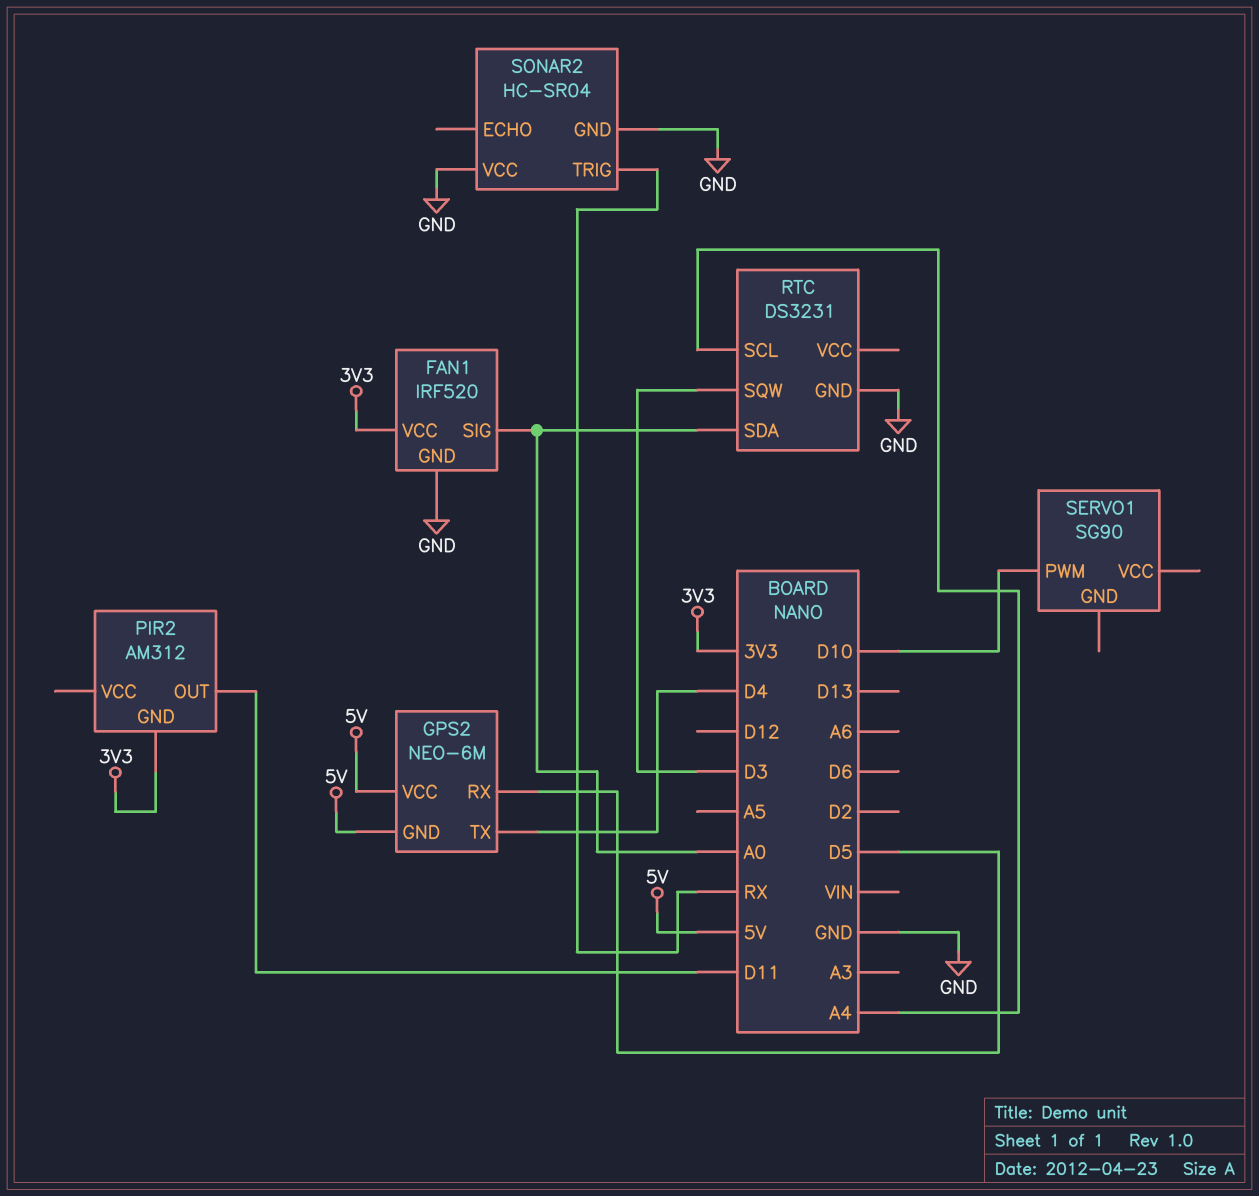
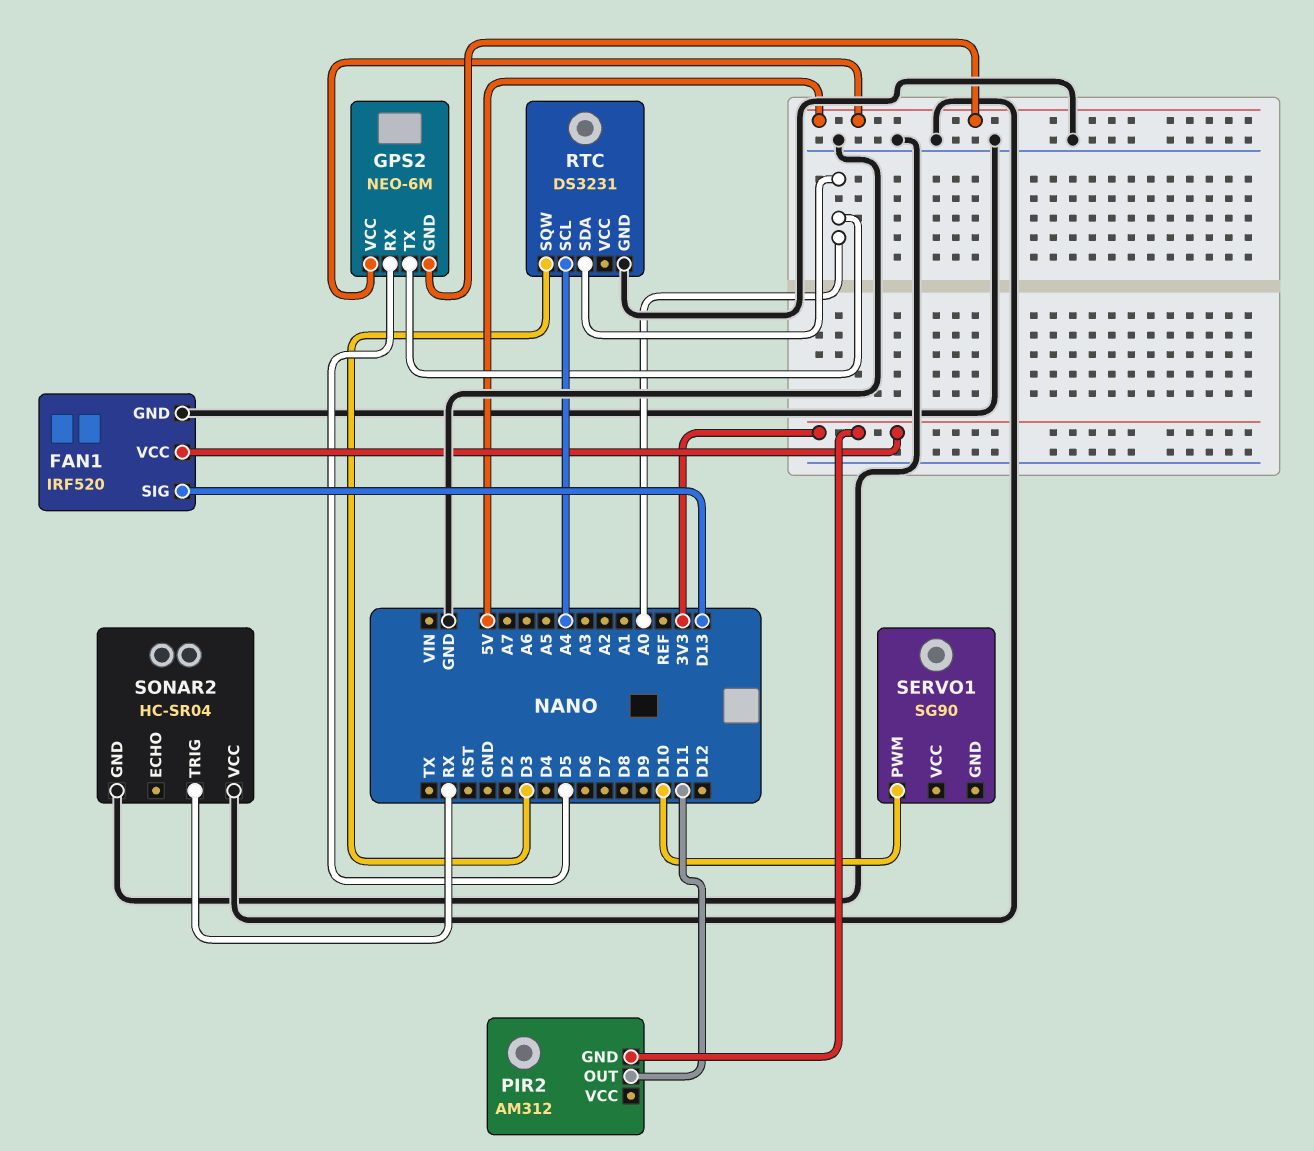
FAN1 pin SIG: A0 -> D13
GPS2 pin TX: D4 -> A0

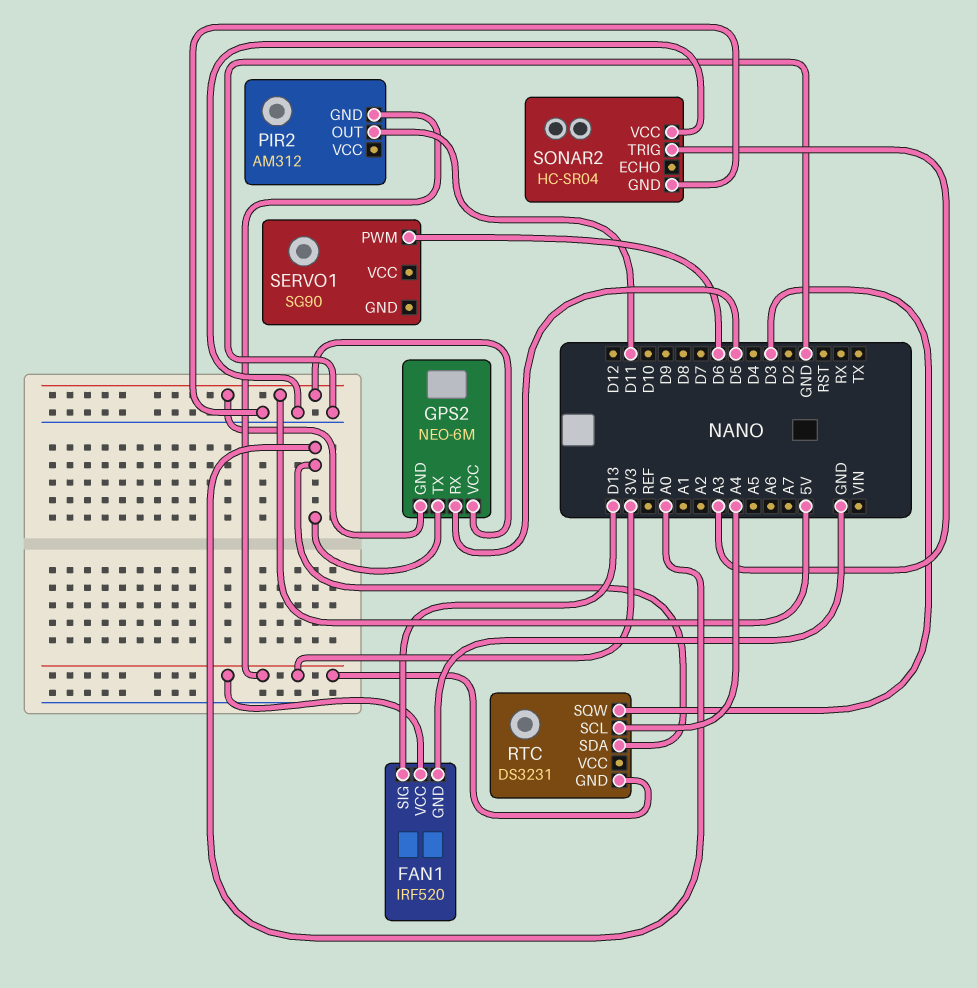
RTC pin GND: GND -> 3V3
SERVO1 pin PWM: D10 -> D6
SONAR2 pin TRIG: RX -> A3

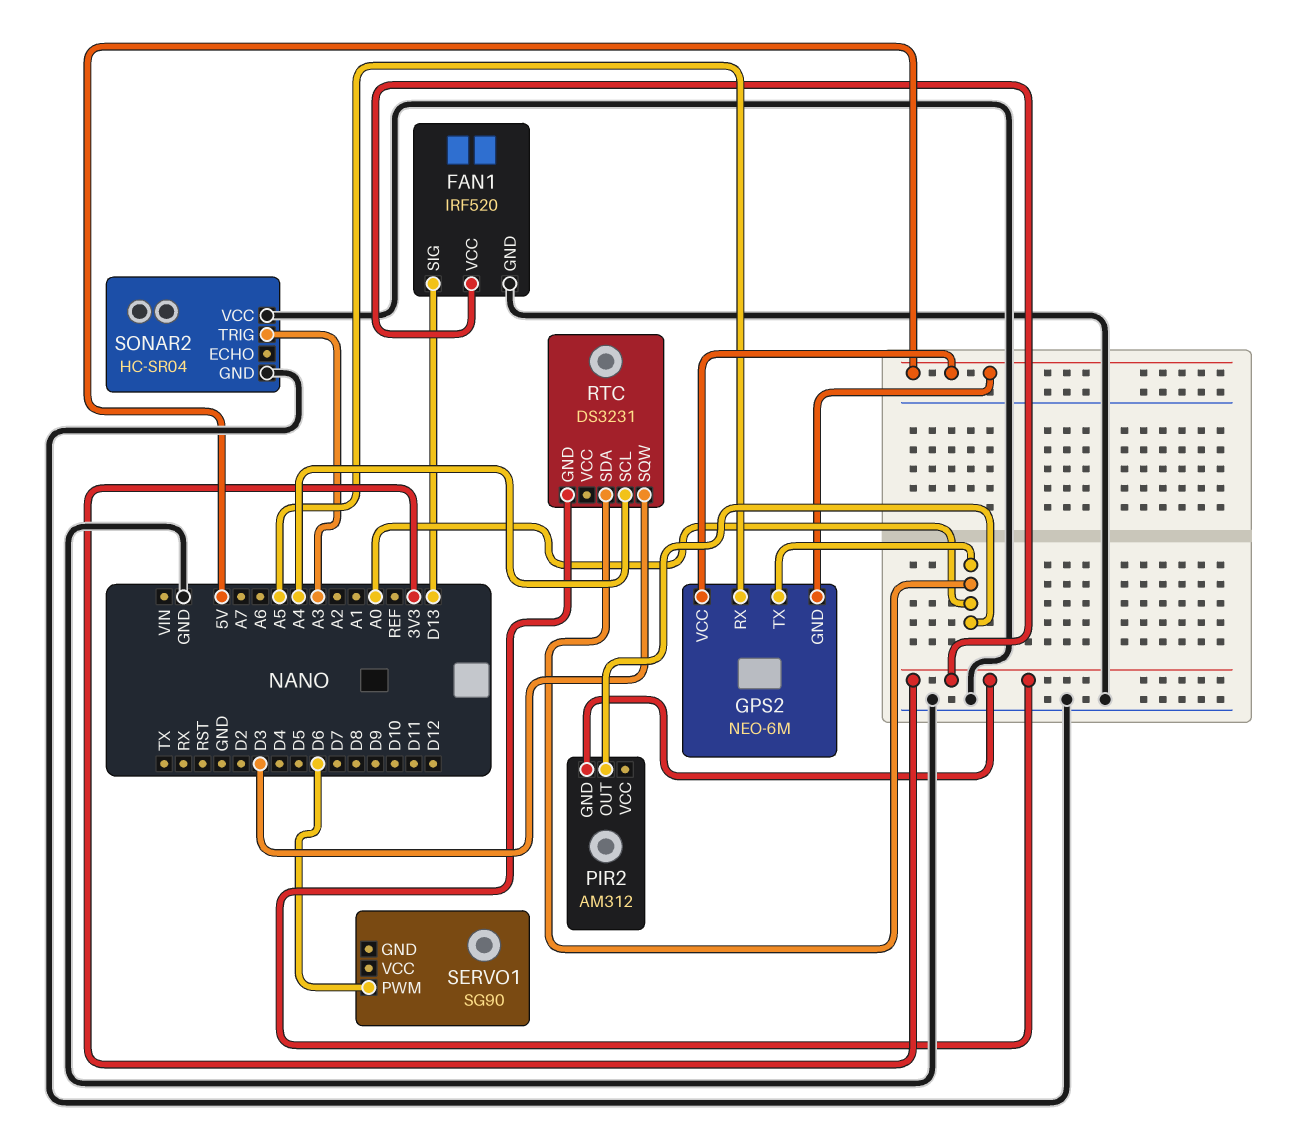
GPS2 pin RX: D5 -> A5
PIR2 pin OUT: D11 -> A0

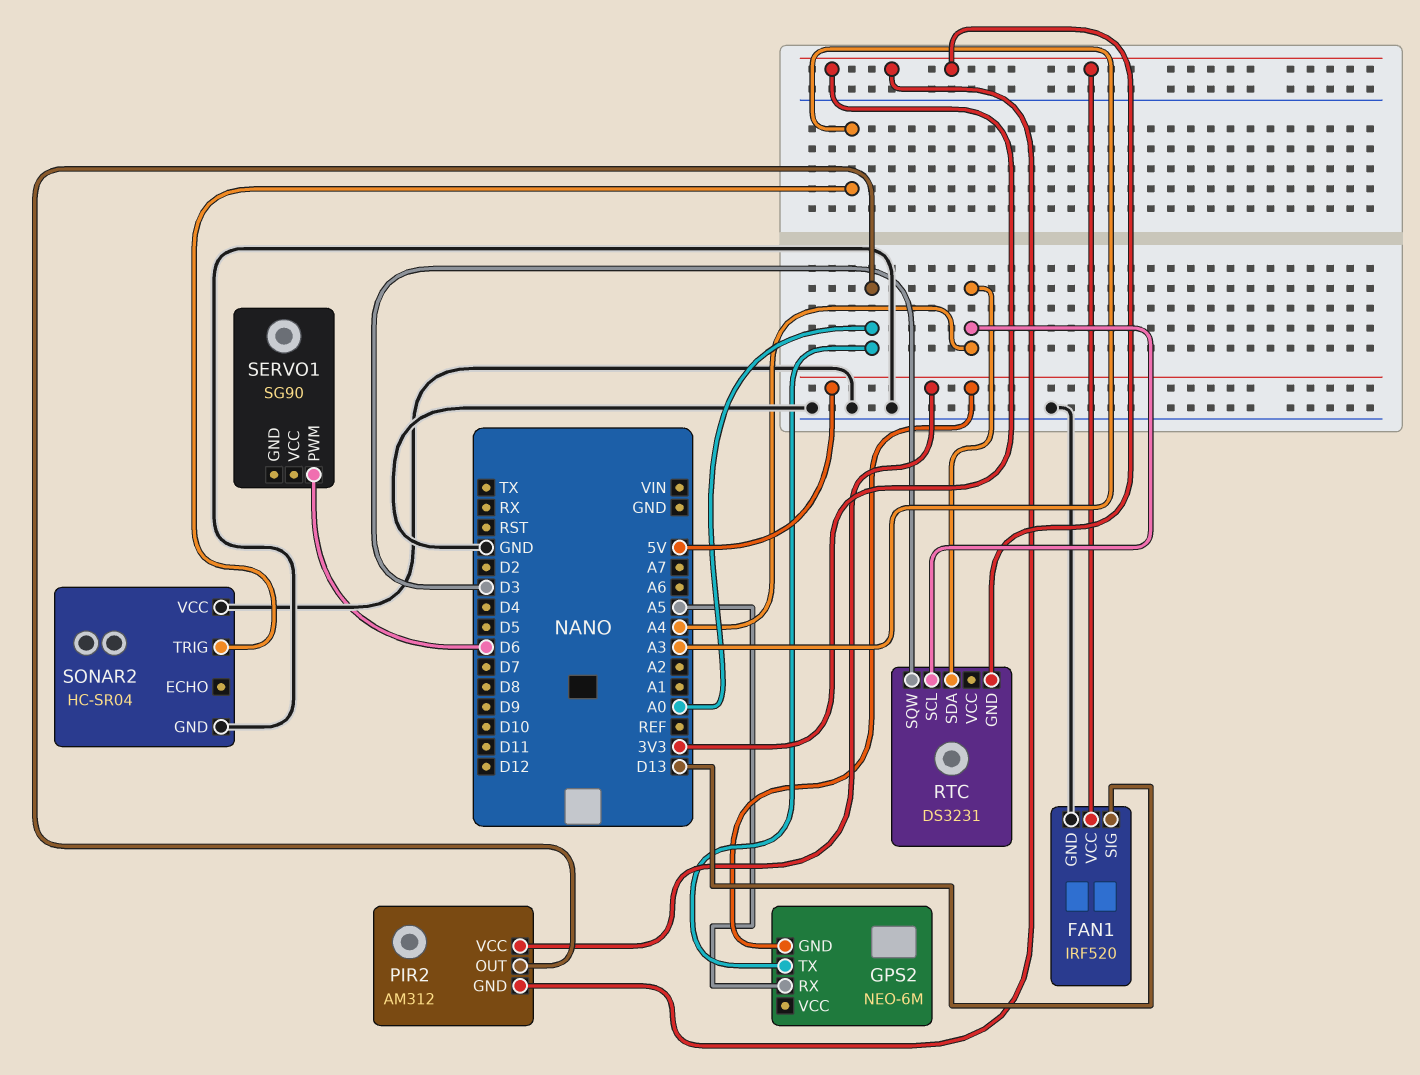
GPS2 pin VCC: 5V -> none
PIR2 pin VCC: none -> 5V
RTC pin SDA: A0 -> A4

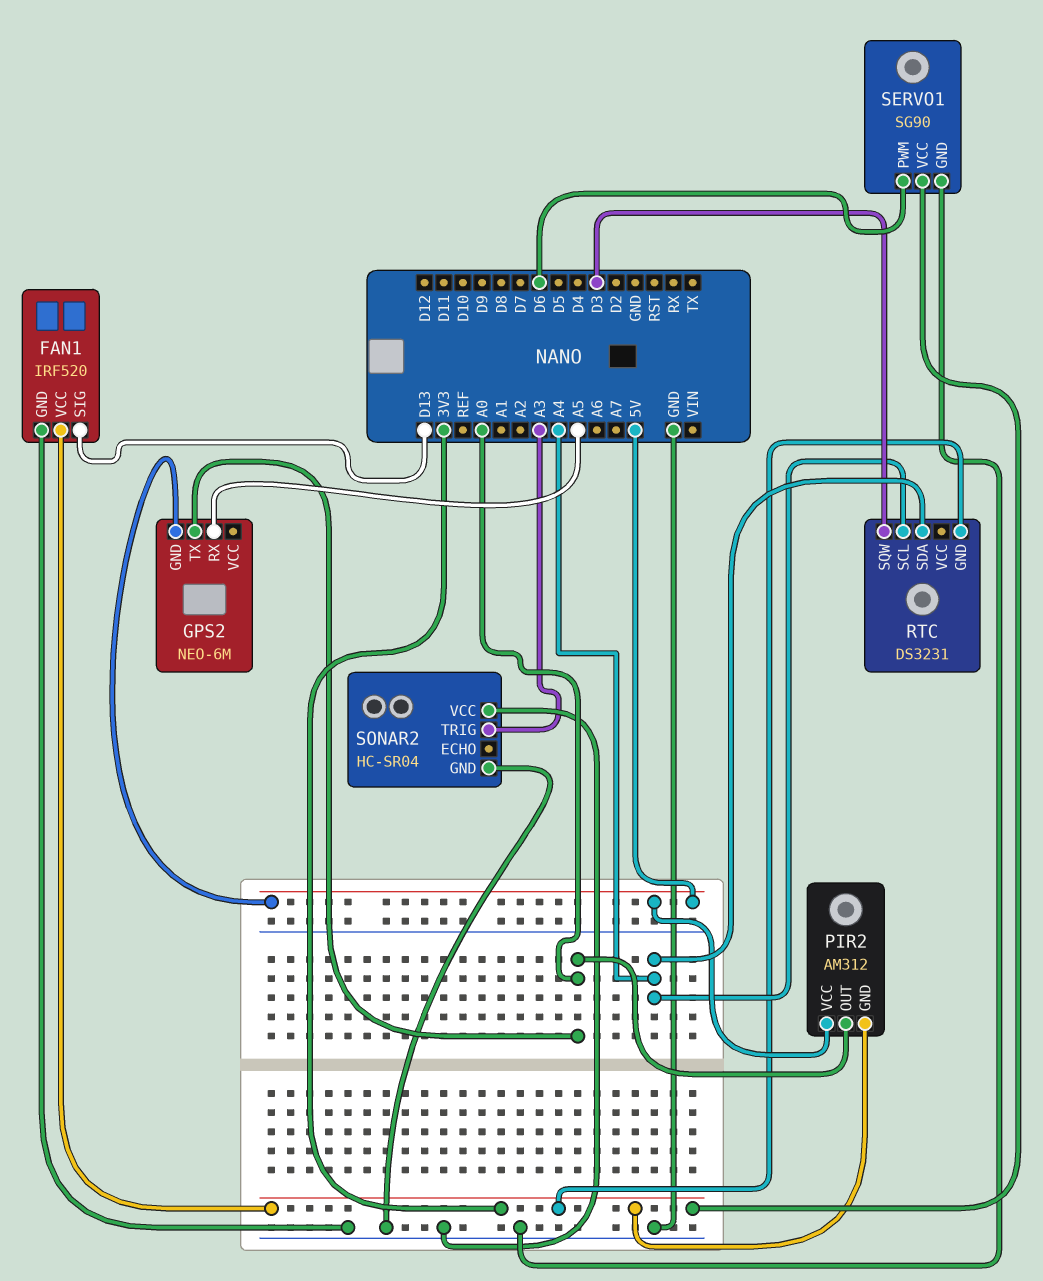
SERVO1 pin GND: none -> GND
SERVO1 pin VCC: none -> 3V3

